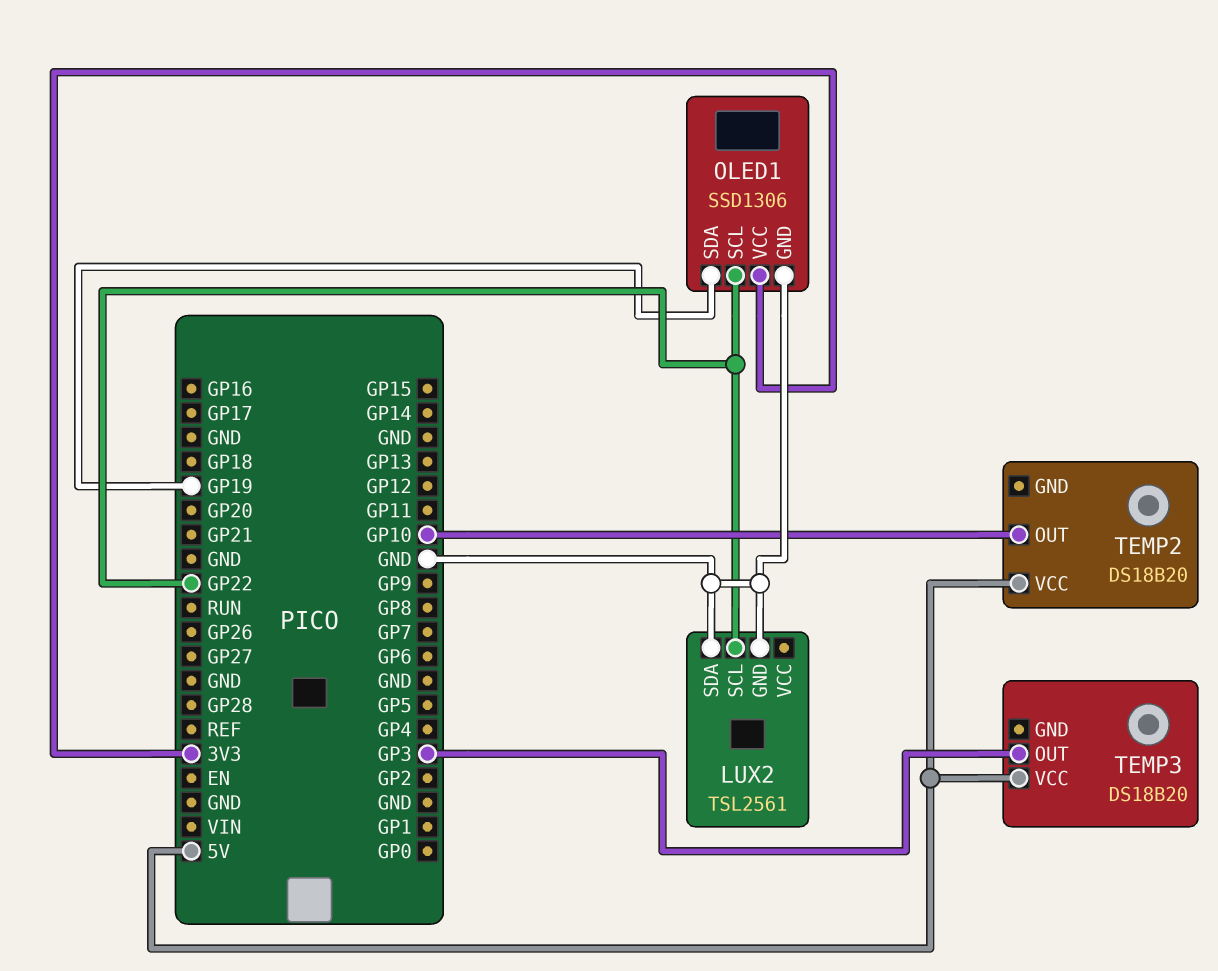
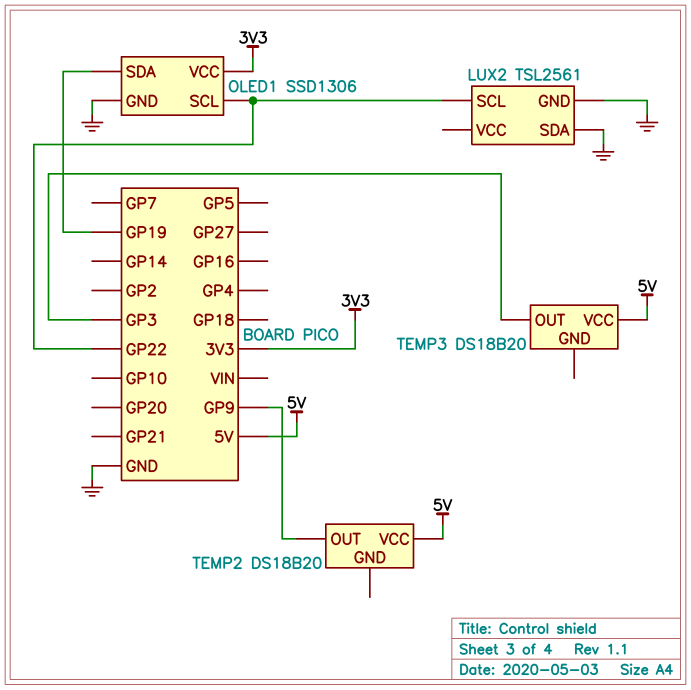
TEMP2 pin OUT: GP10 -> GP9

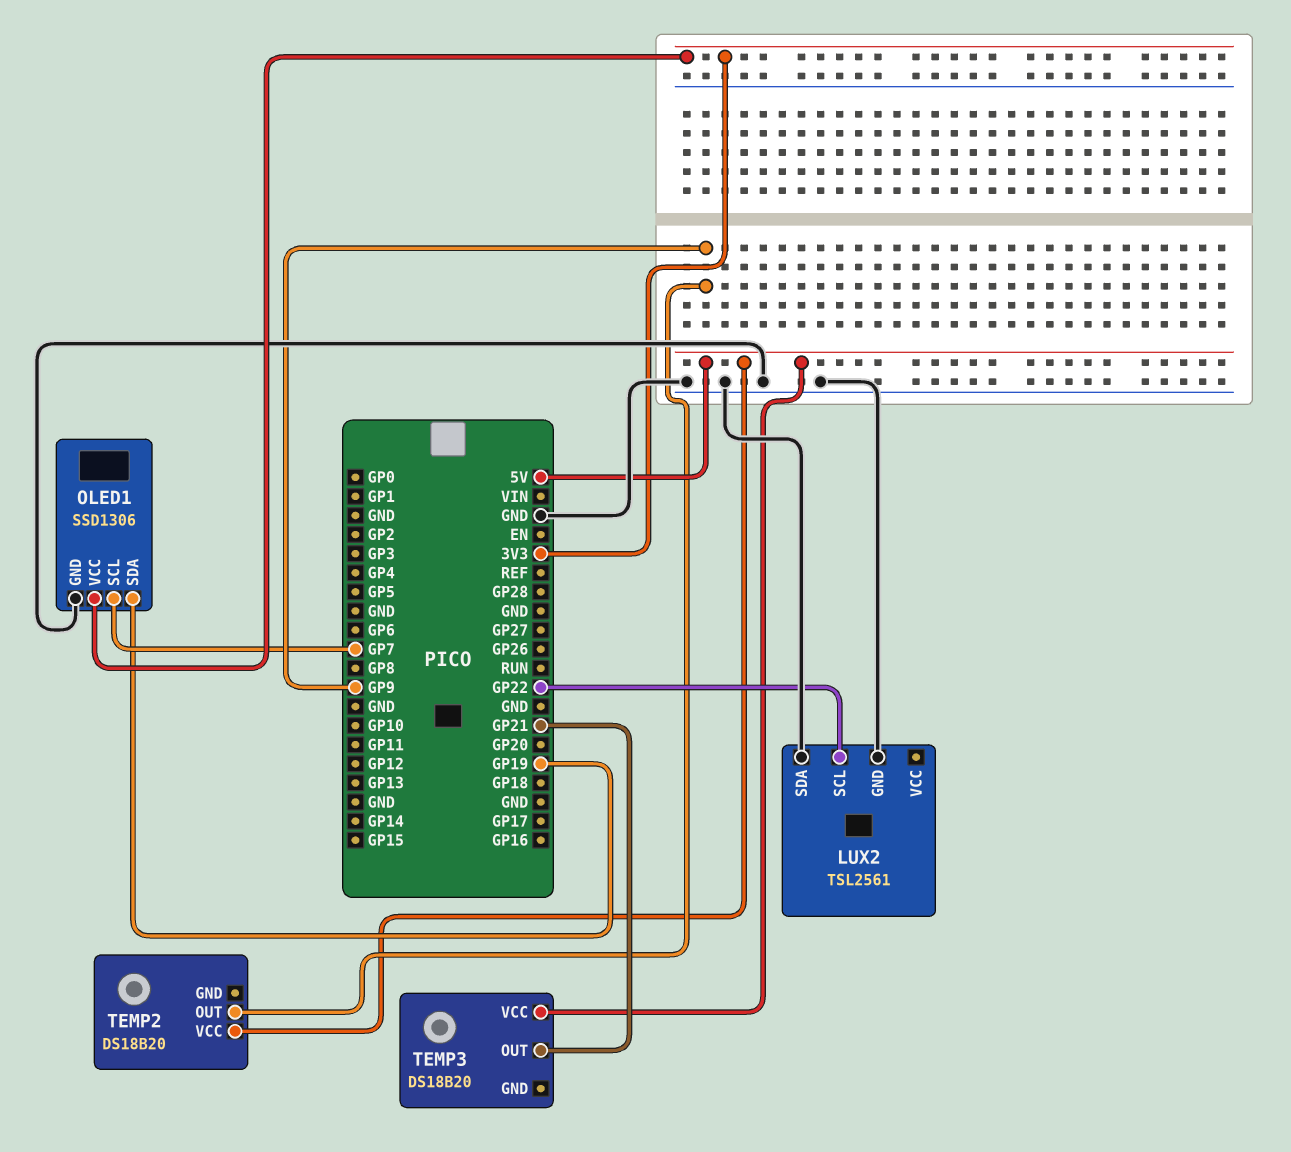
OLED1 pin SCL: GP22 -> GP7
TEMP3 pin OUT: GP3 -> GP21

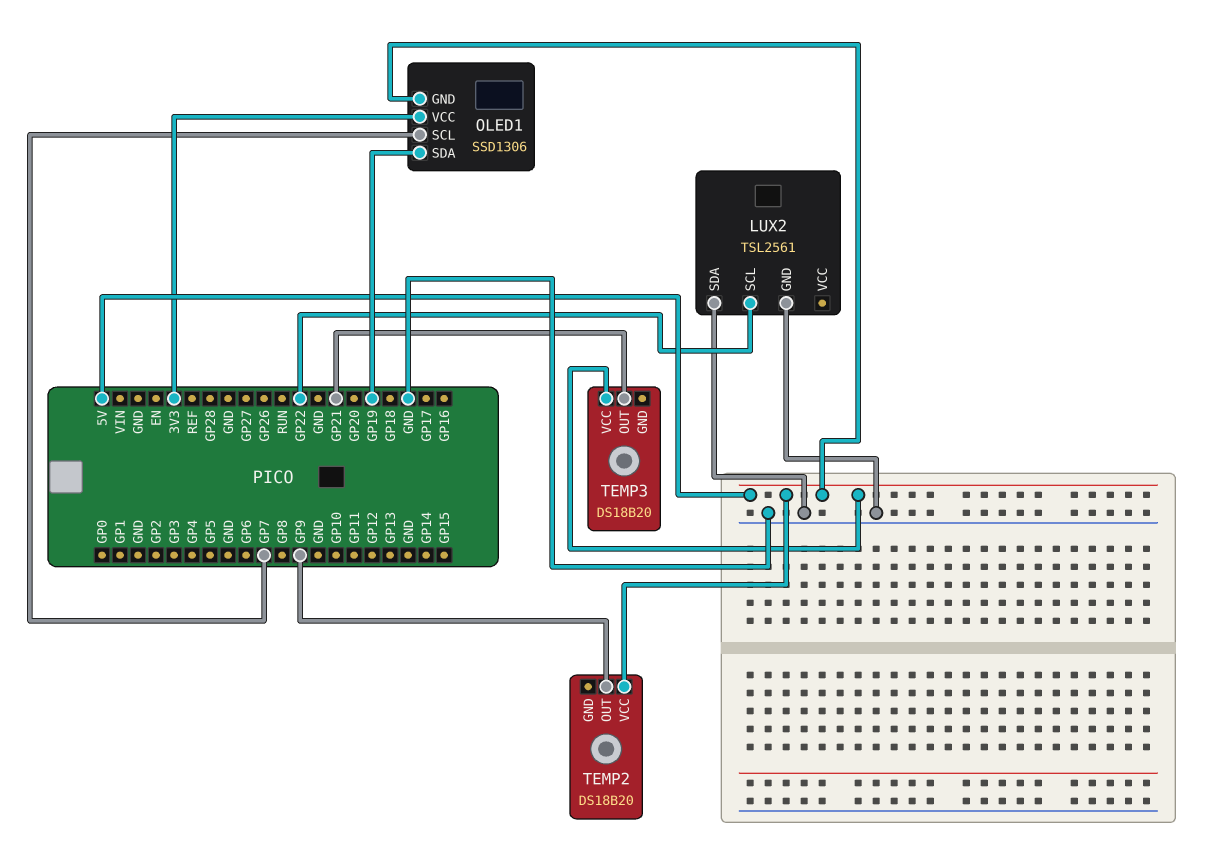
OLED1 pin GND: GND -> 5V

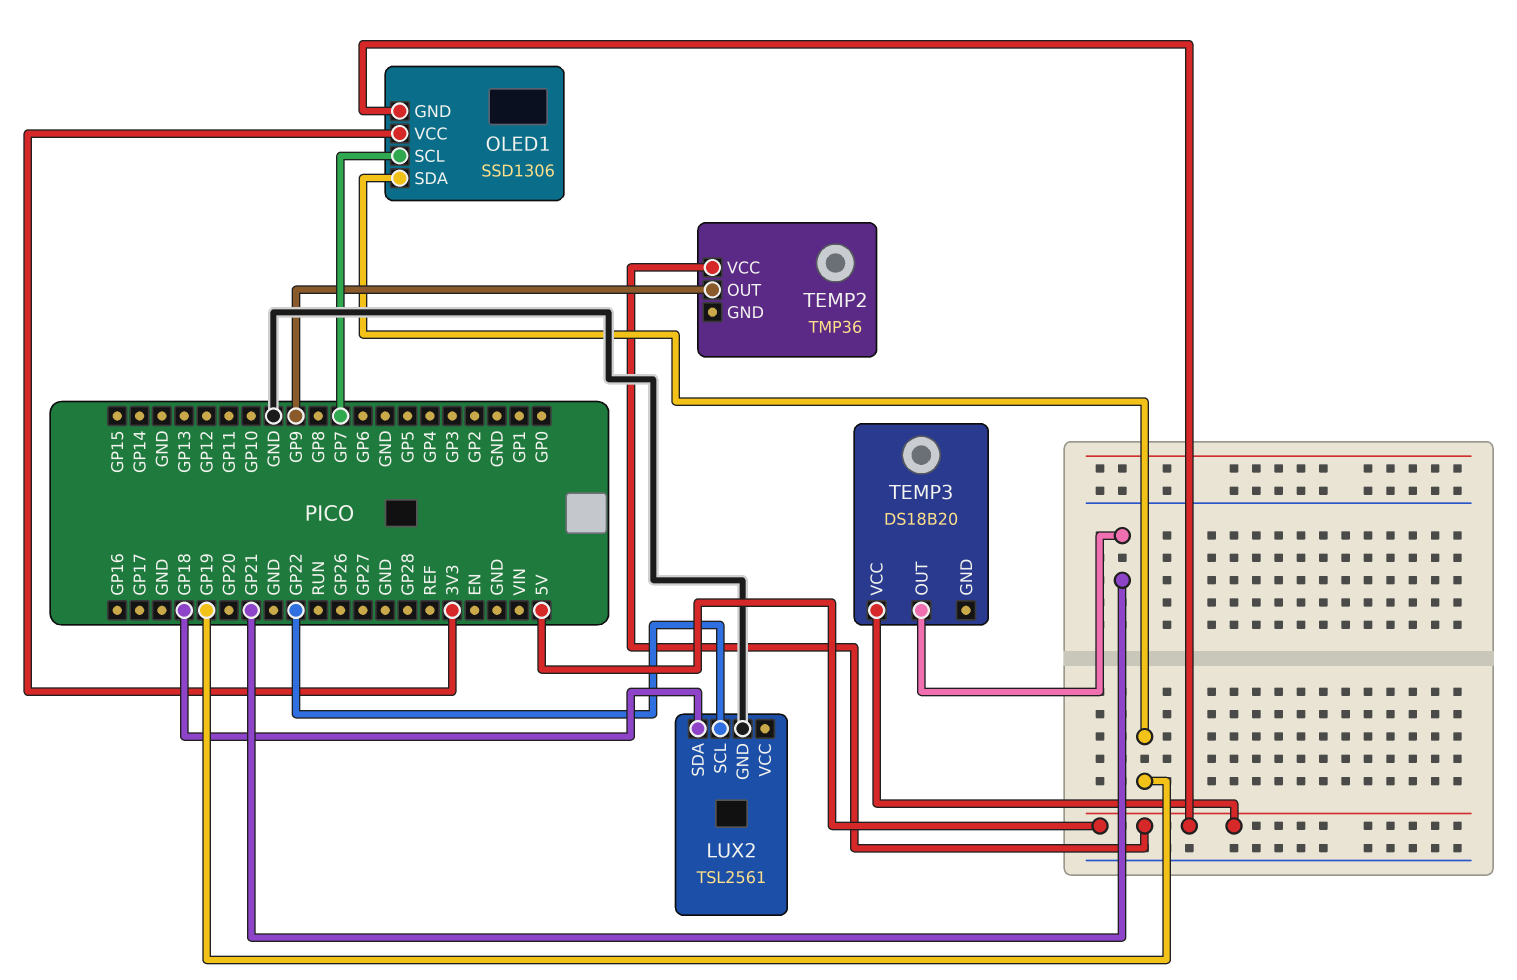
LUX2 pin SDA: GND -> GP18
TEMP2: DS18B20 -> TMP36

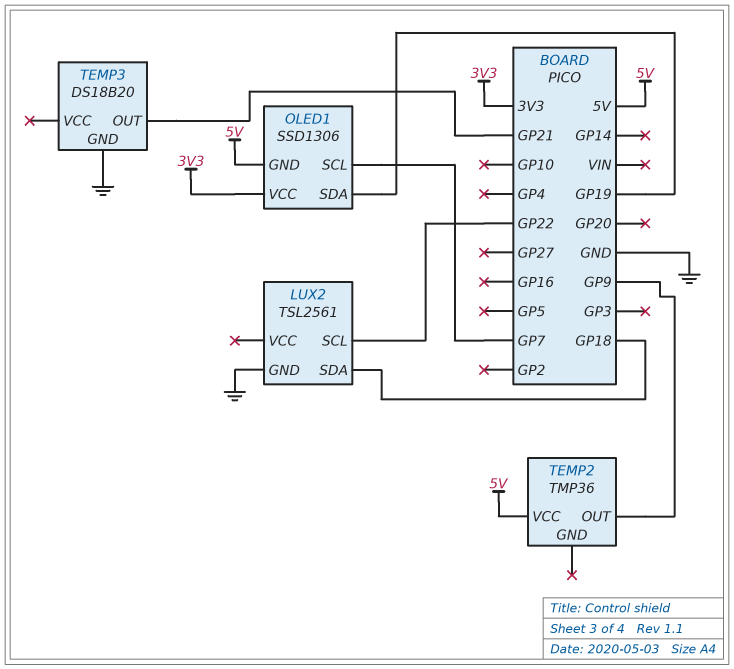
TEMP3 pin GND: none -> GND
TEMP3 pin VCC: 5V -> none

